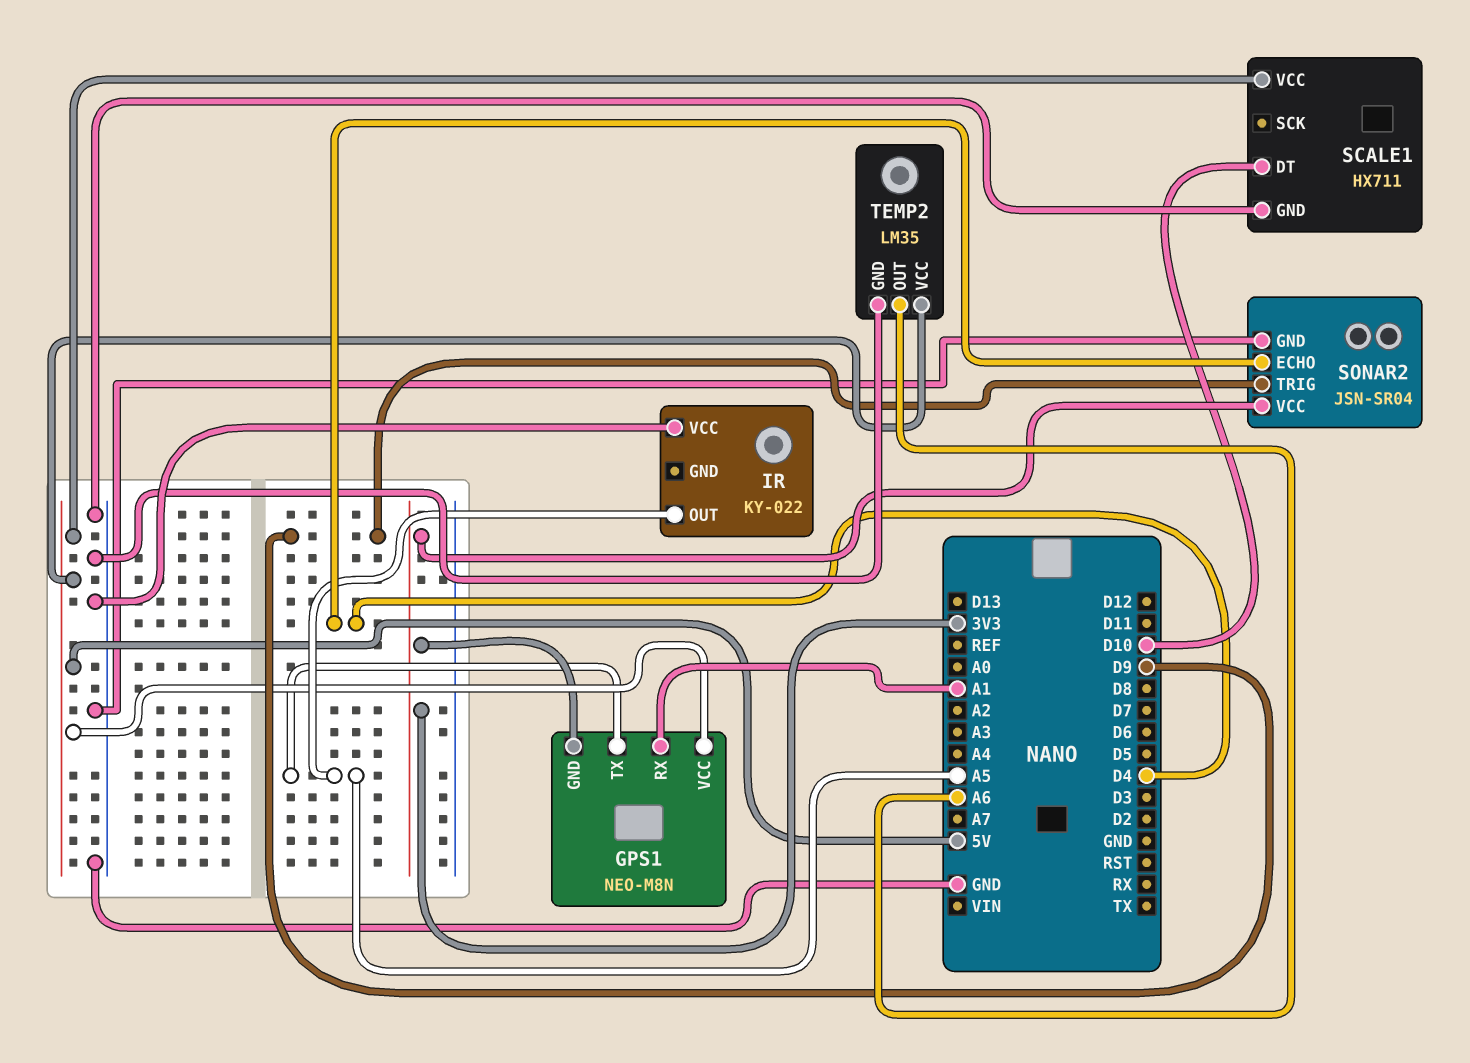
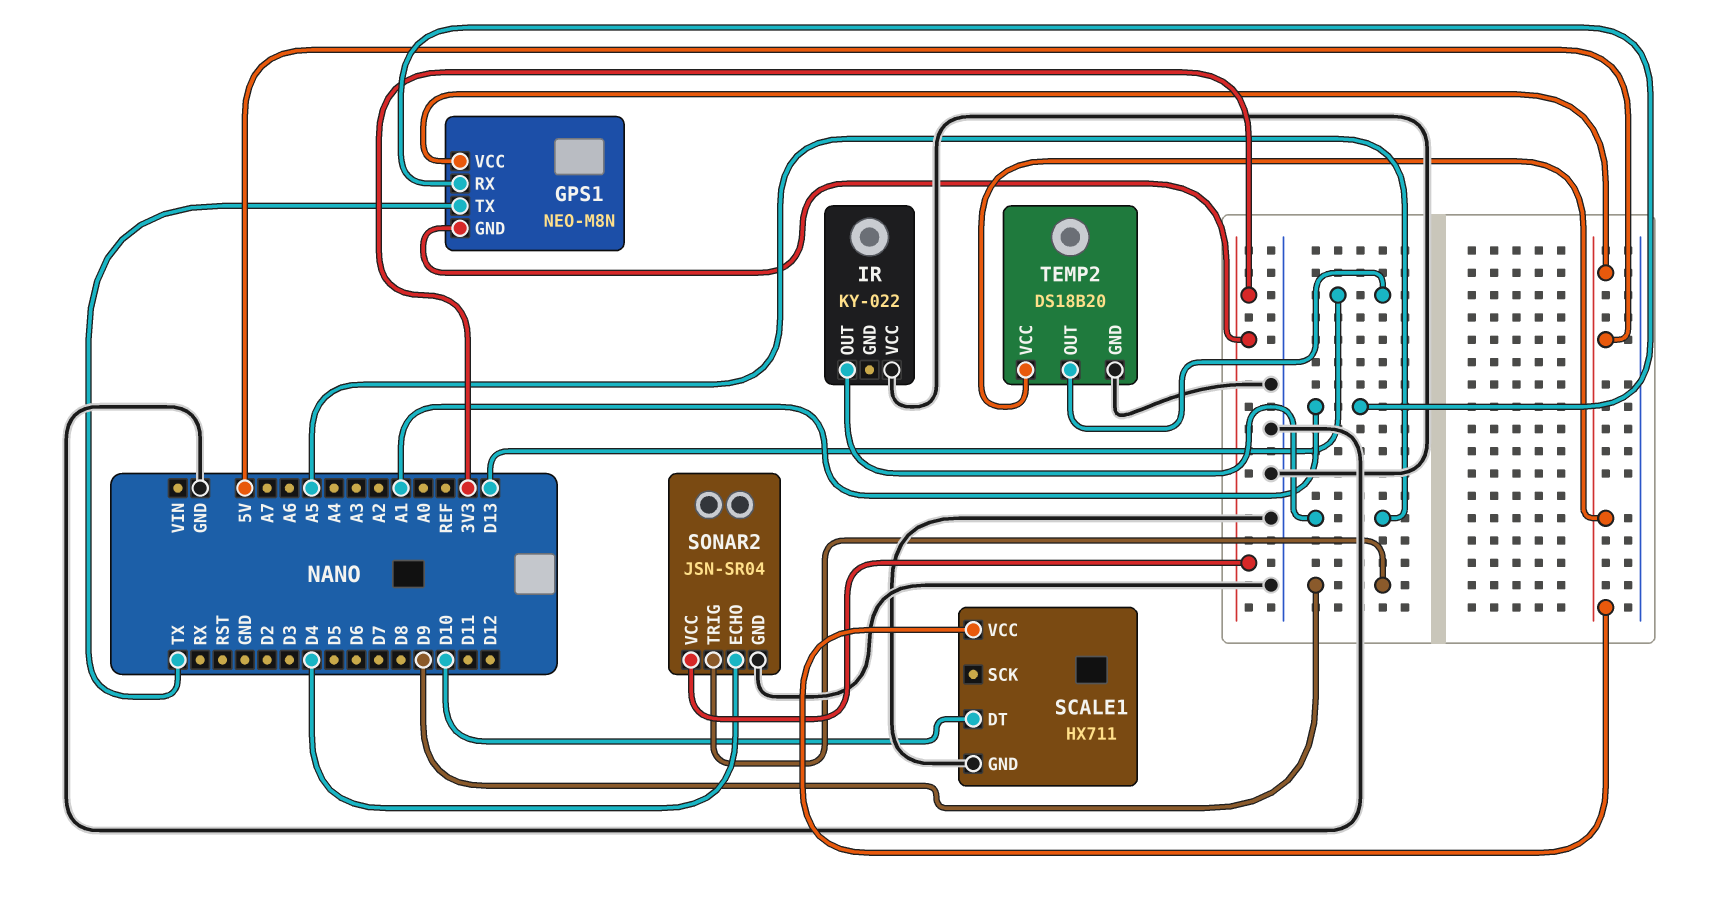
GPS1 pin TX: A5 -> TX
TEMP2: LM35 -> DS18B20
TEMP2 pin OUT: A6 -> D13

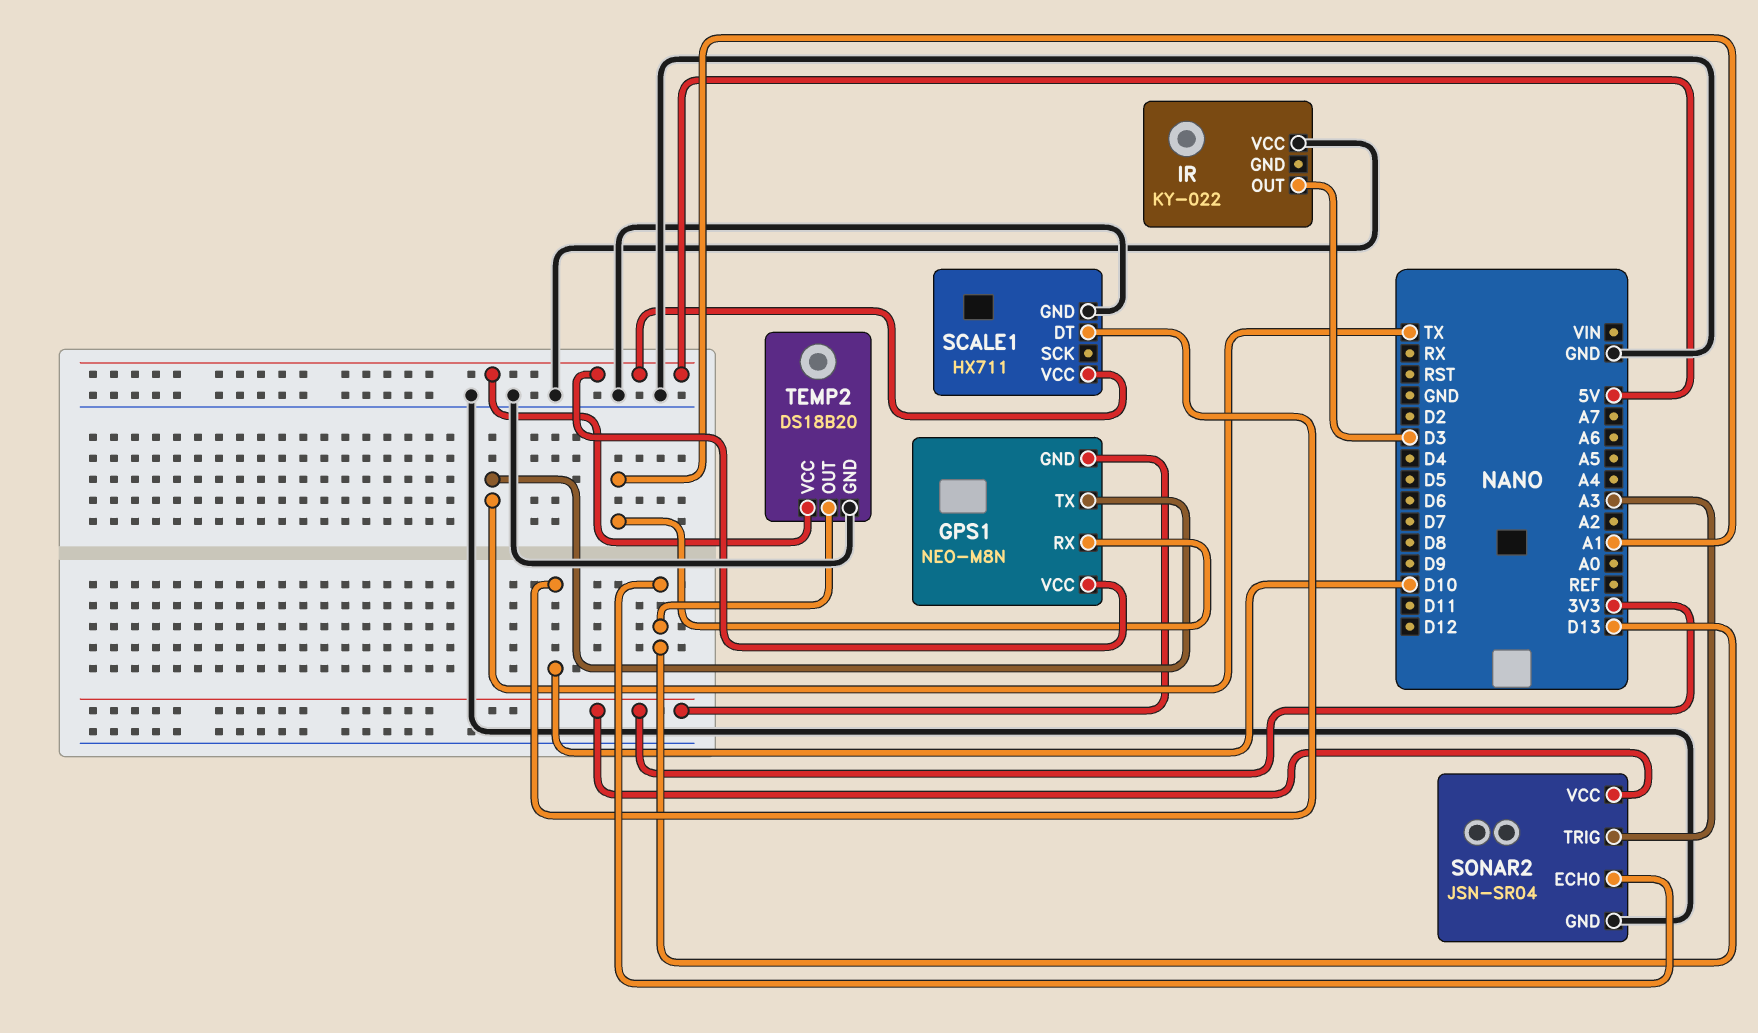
IR pin OUT: A5 -> D3
SONAR2 pin ECHO: D4 -> D13
SONAR2 pin TRIG: D9 -> A3

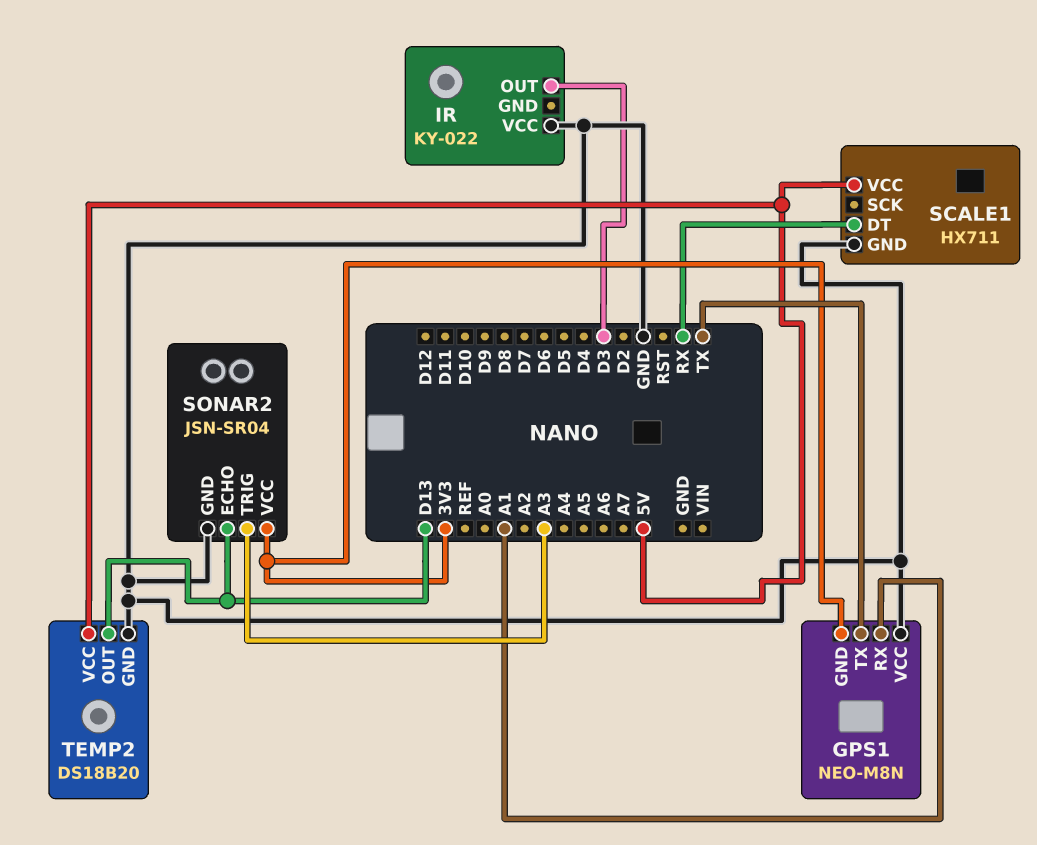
GPS1 pin VCC: 5V -> GND
SCALE1 pin DT: D10 -> RX

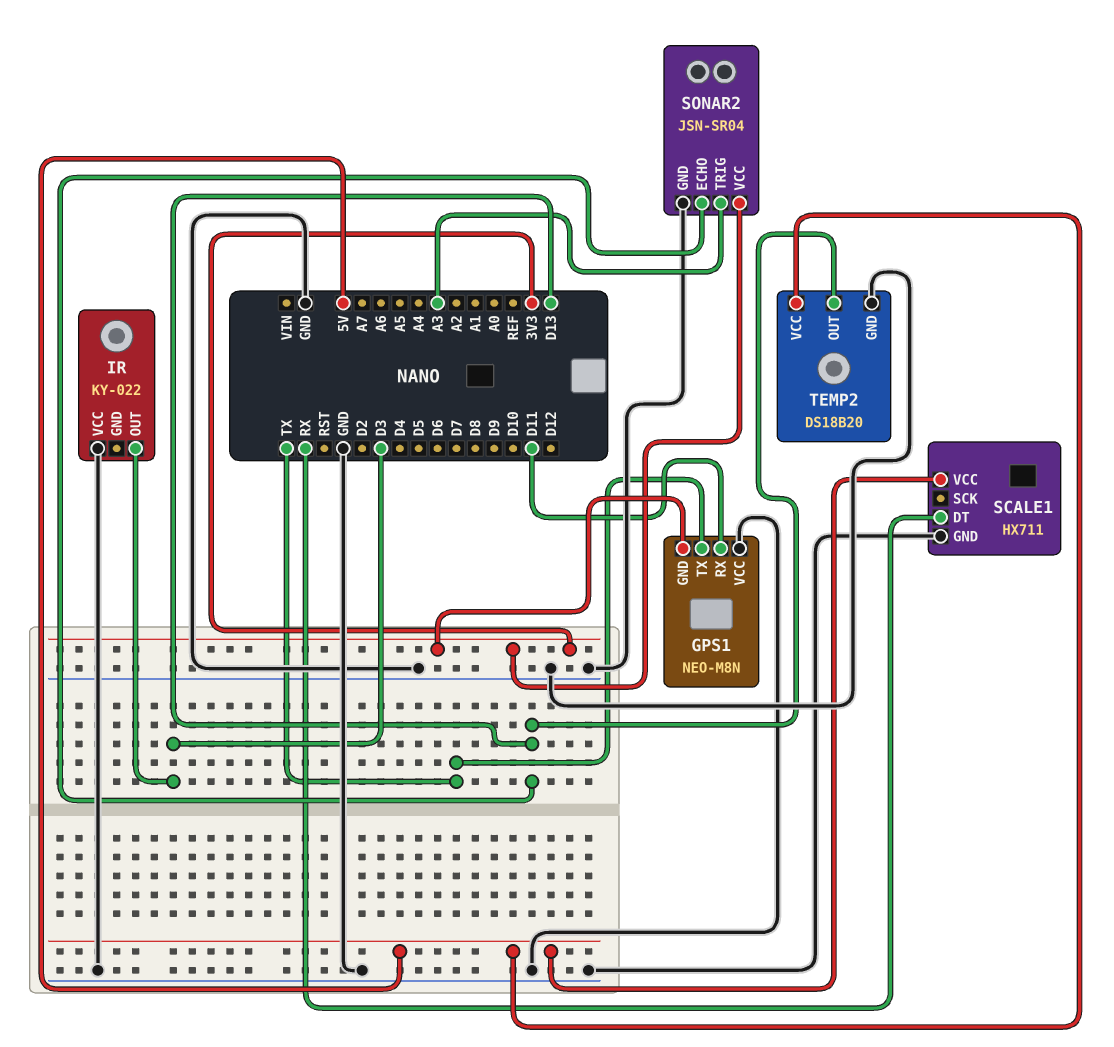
GPS1 pin RX: A1 -> D11

